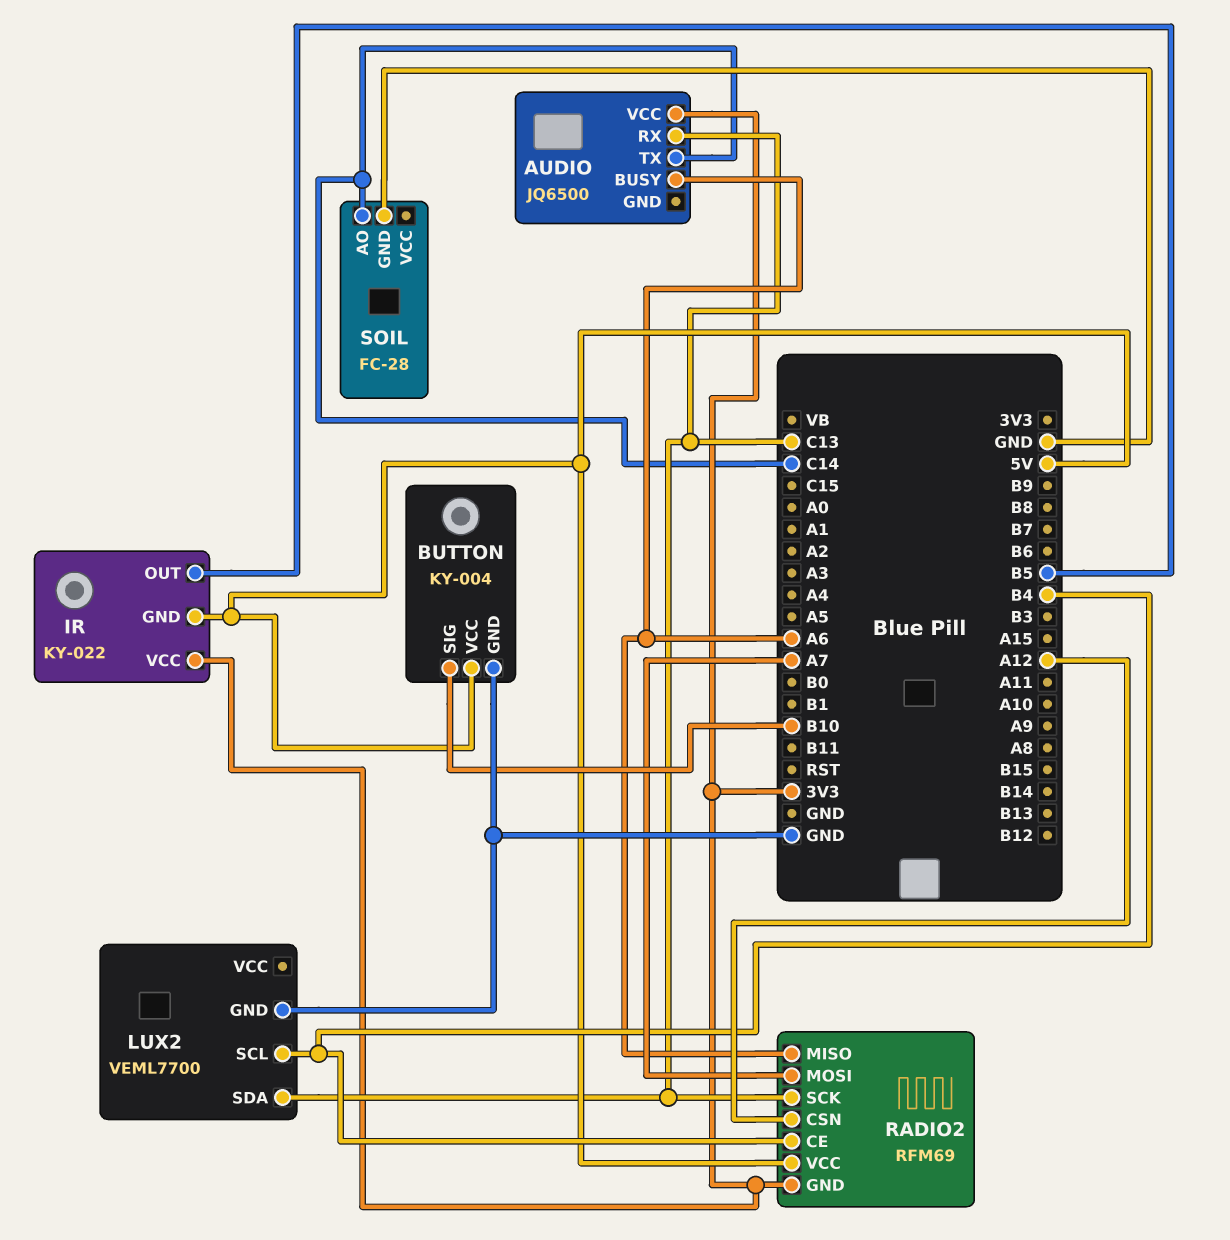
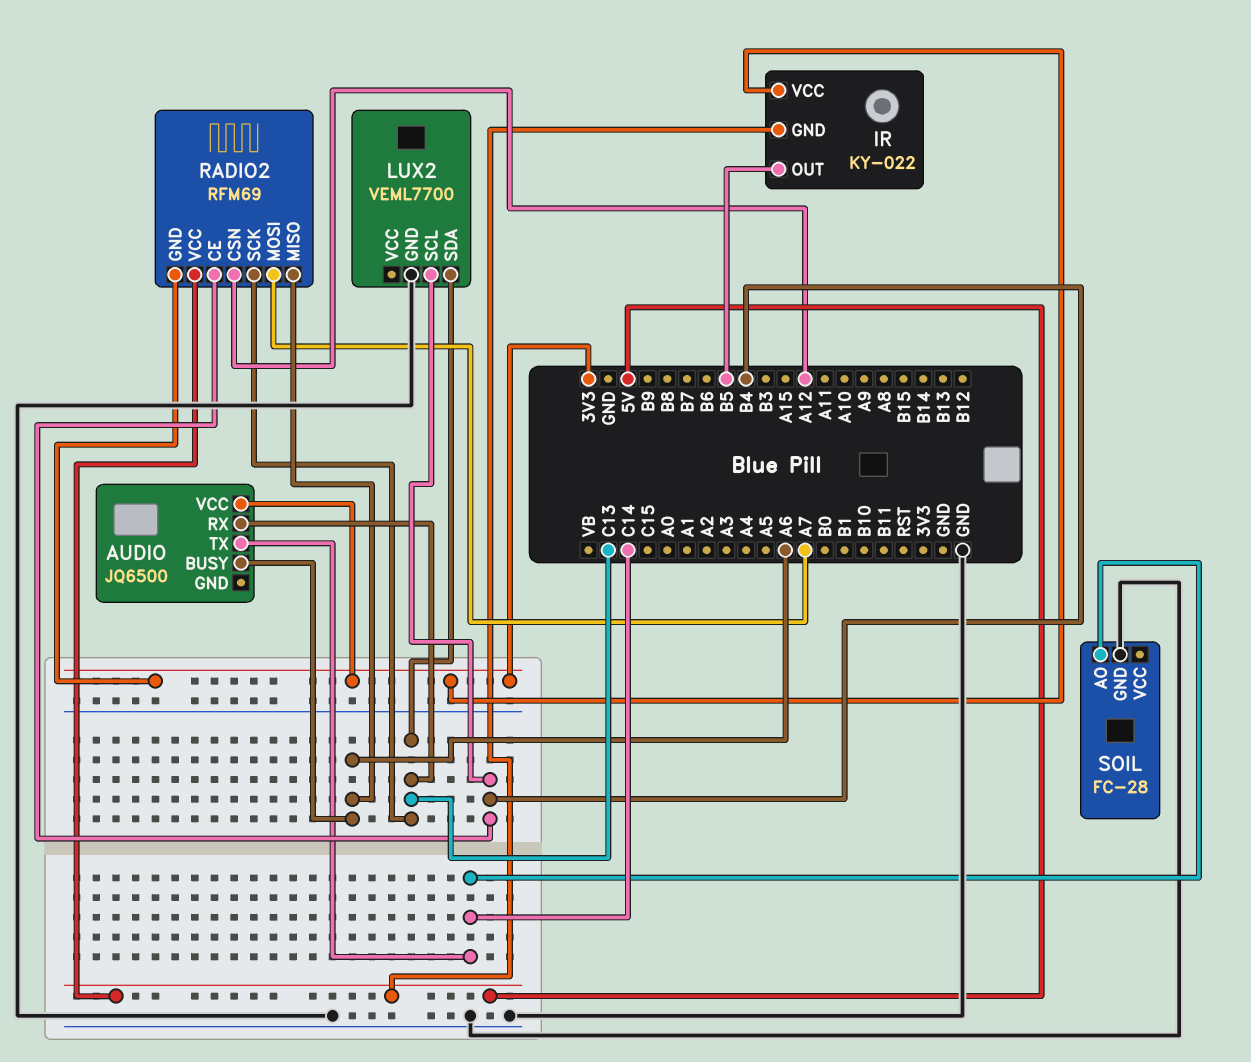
BUTTON: KY-004 -> none
BUTTON pin GND: GND -> none
BUTTON pin SIG: B10 -> none
BUTTON pin VCC: 5V -> none

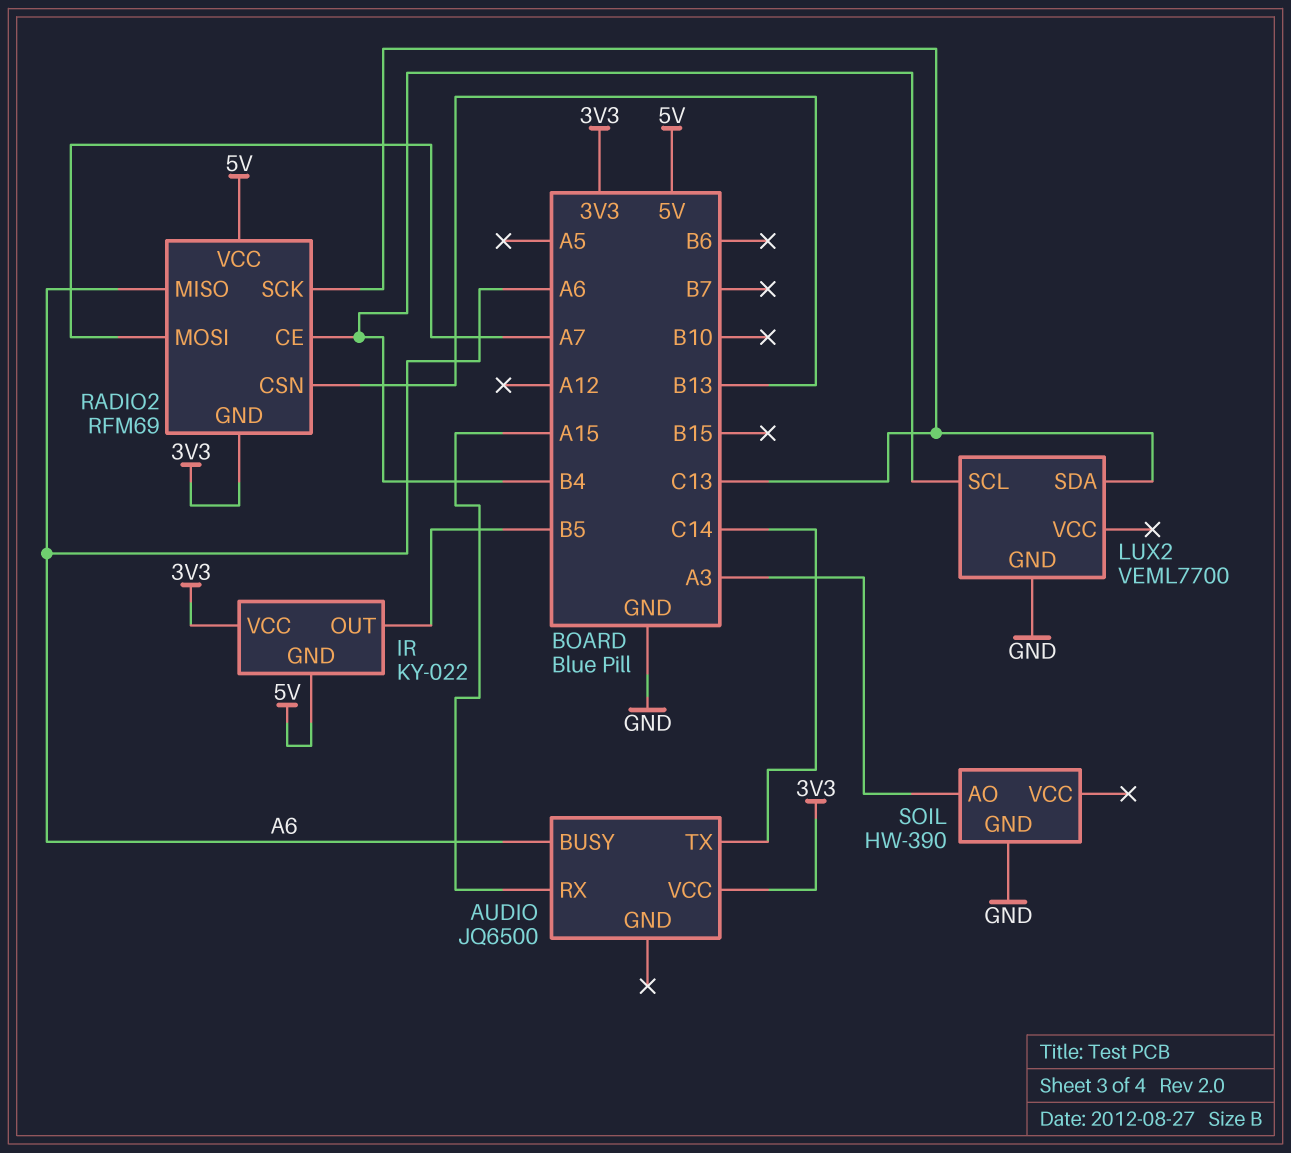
AUDIO pin RX: C13 -> A15
RADIO2 pin CSN: A12 -> B13
SOIL: FC-28 -> HW-390
SOIL pin AO: C14 -> A3

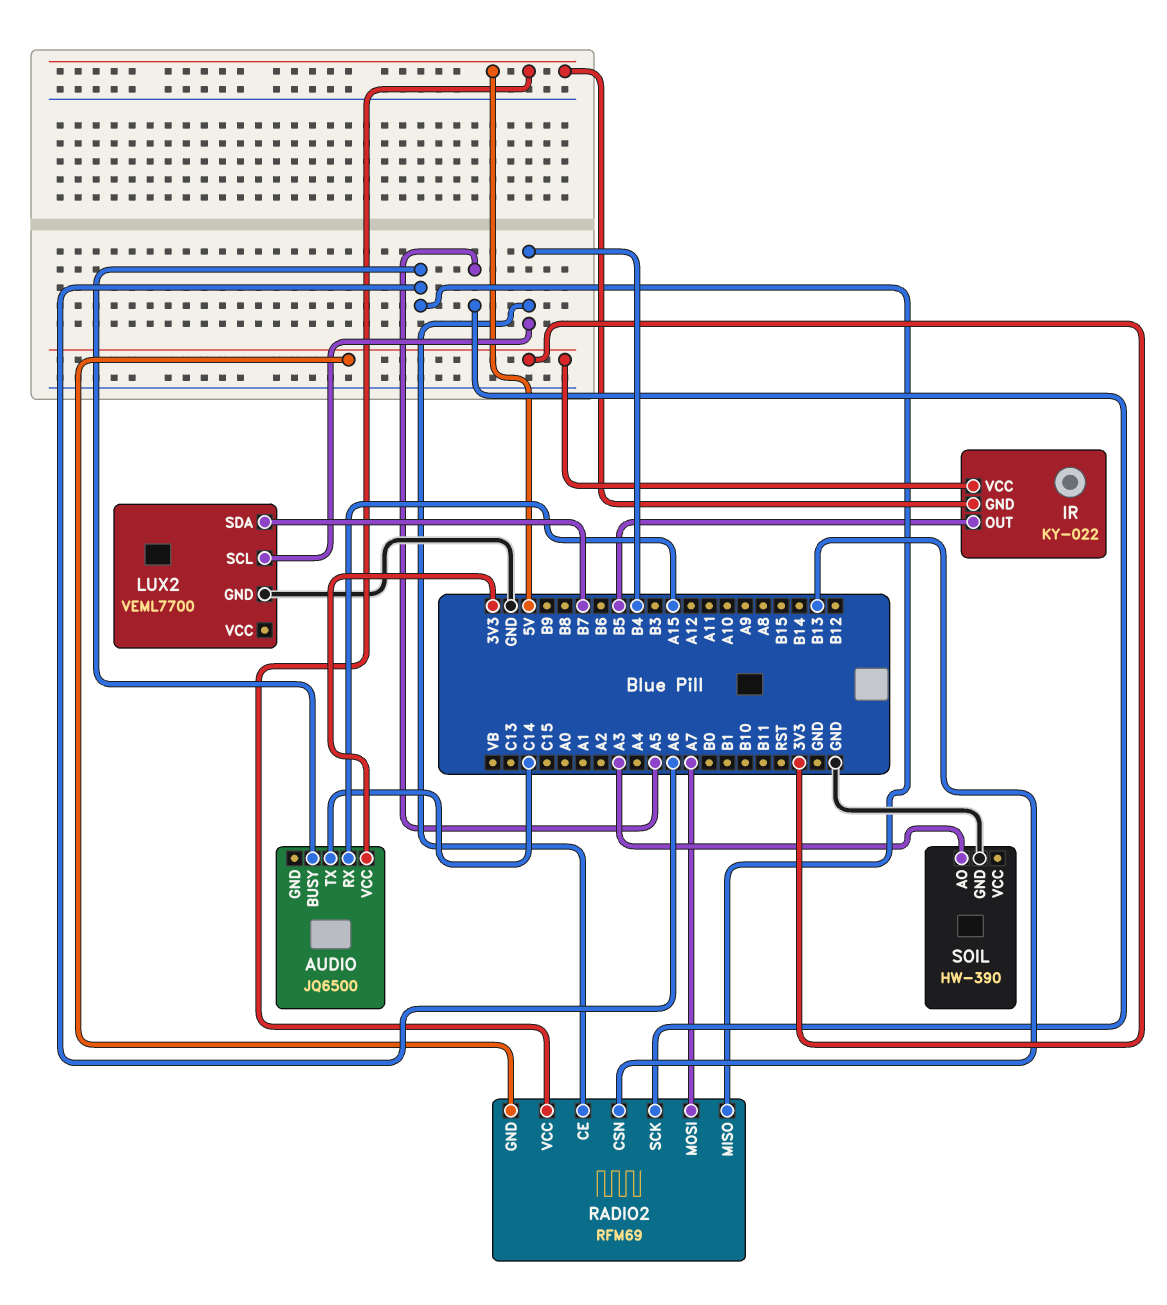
LUX2 pin SDA: C13 -> B7
RADIO2 pin SCK: C13 -> A5

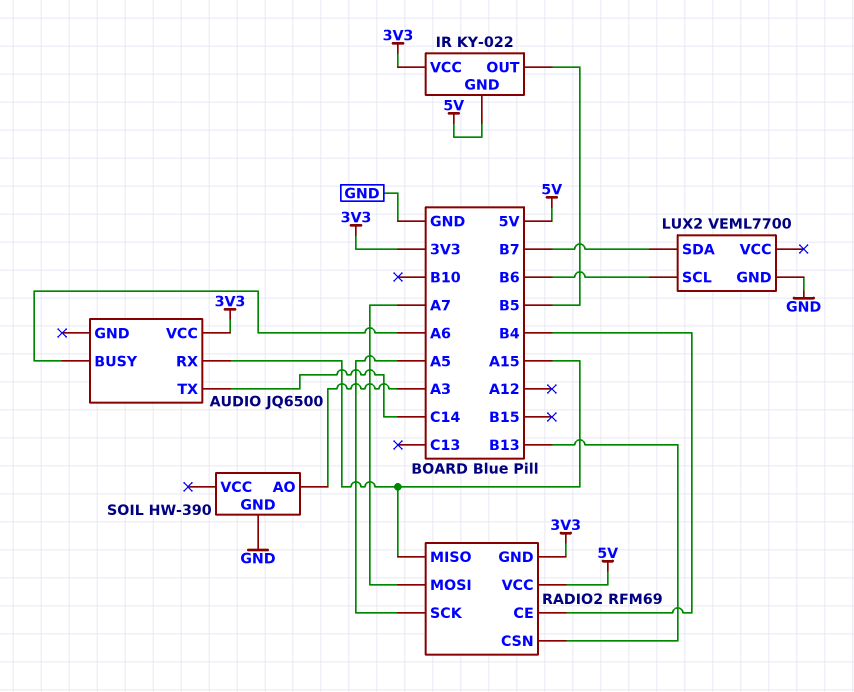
LUX2 pin SCL: B4 -> B6
RADIO2 pin MISO: A6 -> A15

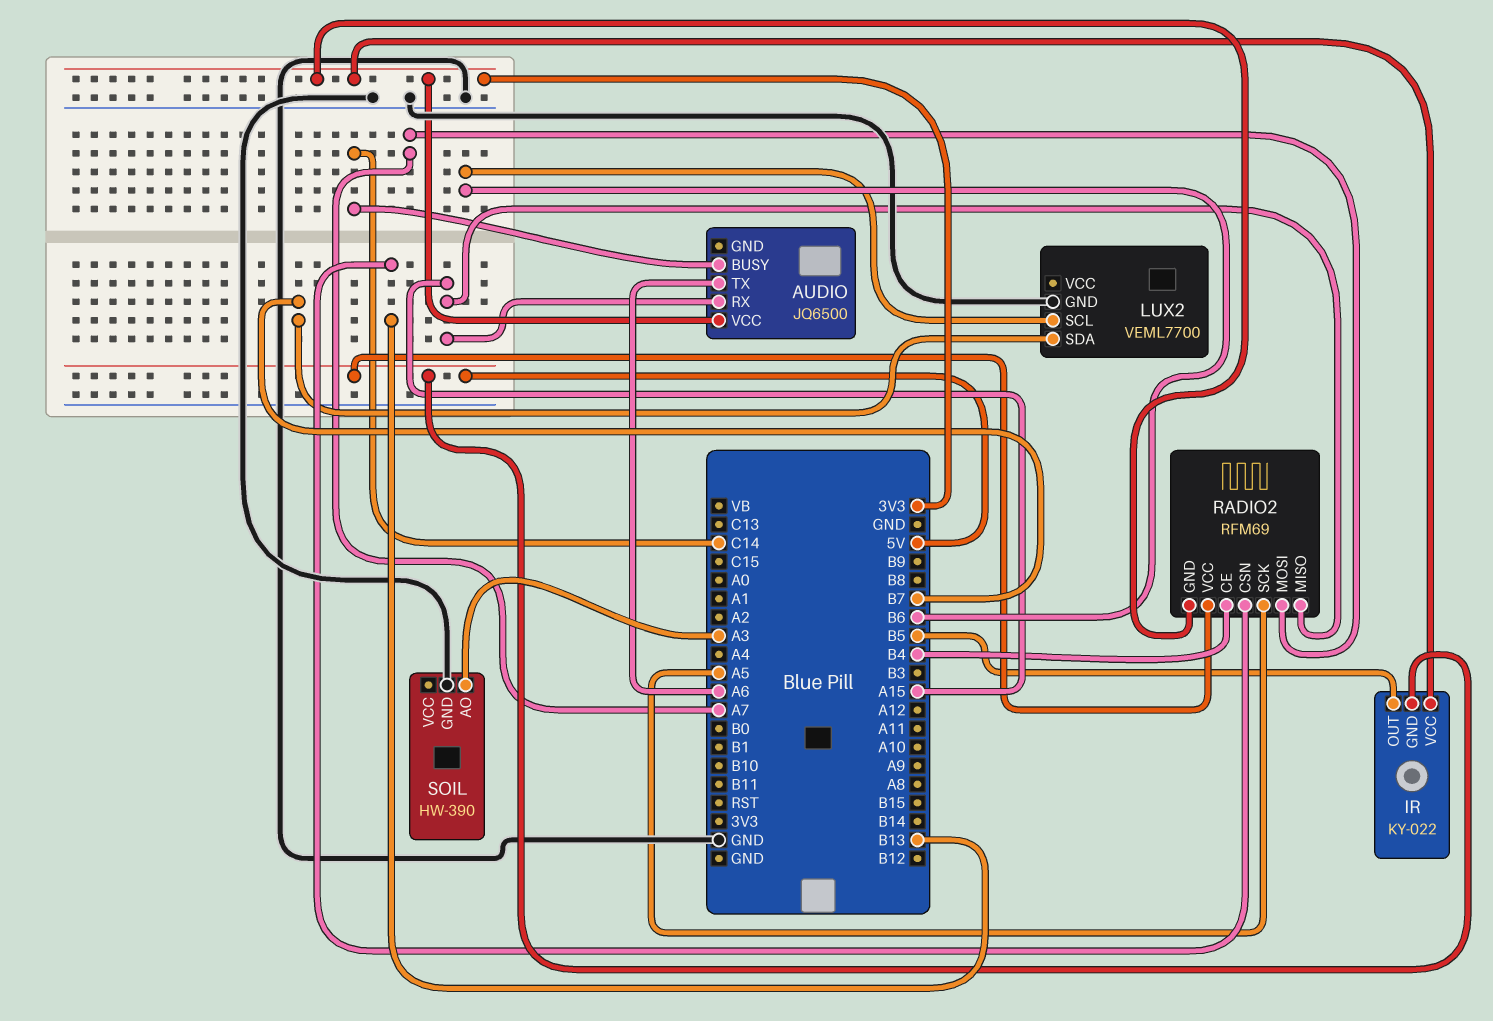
AUDIO pin BUSY: A6 -> C14
AUDIO pin TX: C14 -> A6

